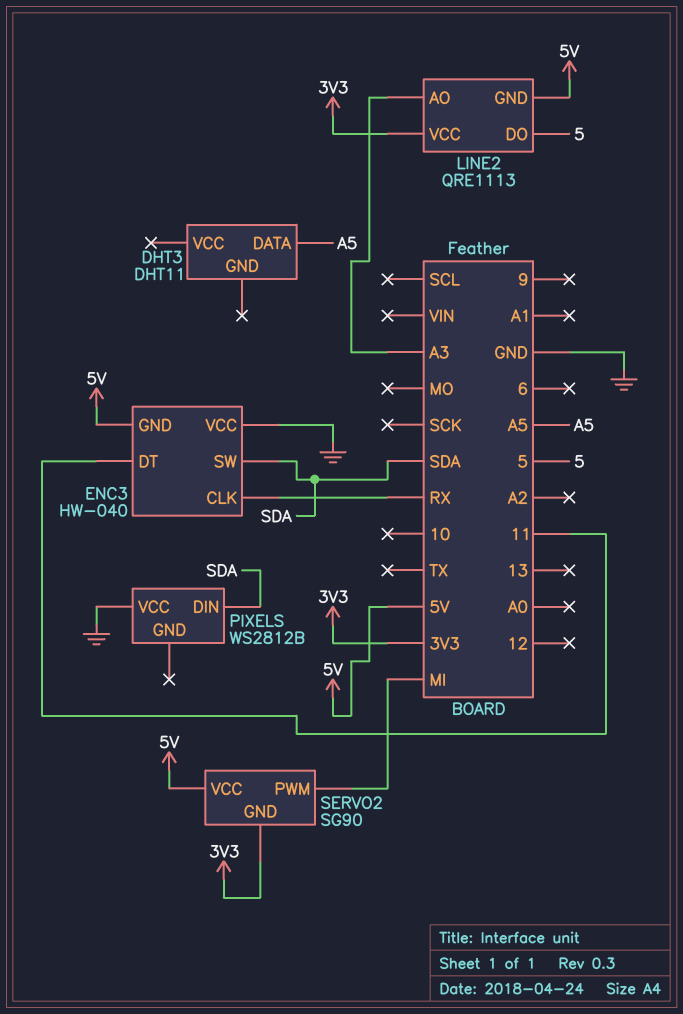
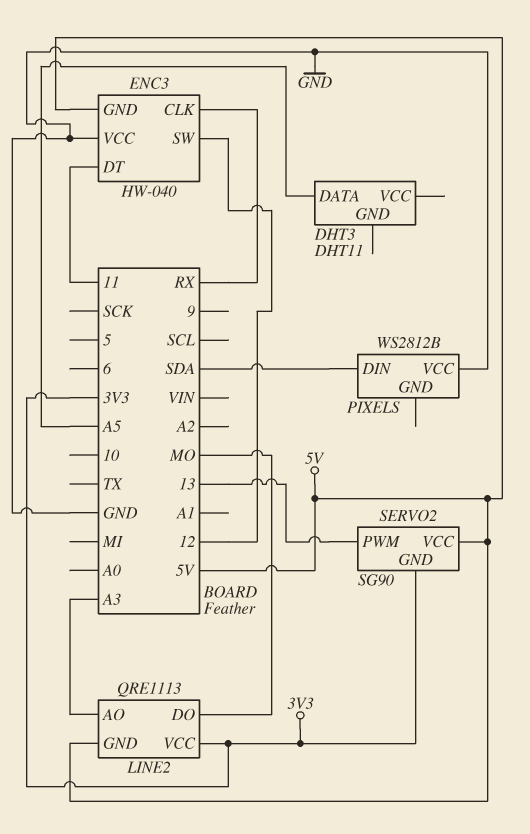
ENC3 pin SW: SDA -> 12
LINE2 pin DO: 5 -> MO
SERVO2 pin PWM: MI -> 13

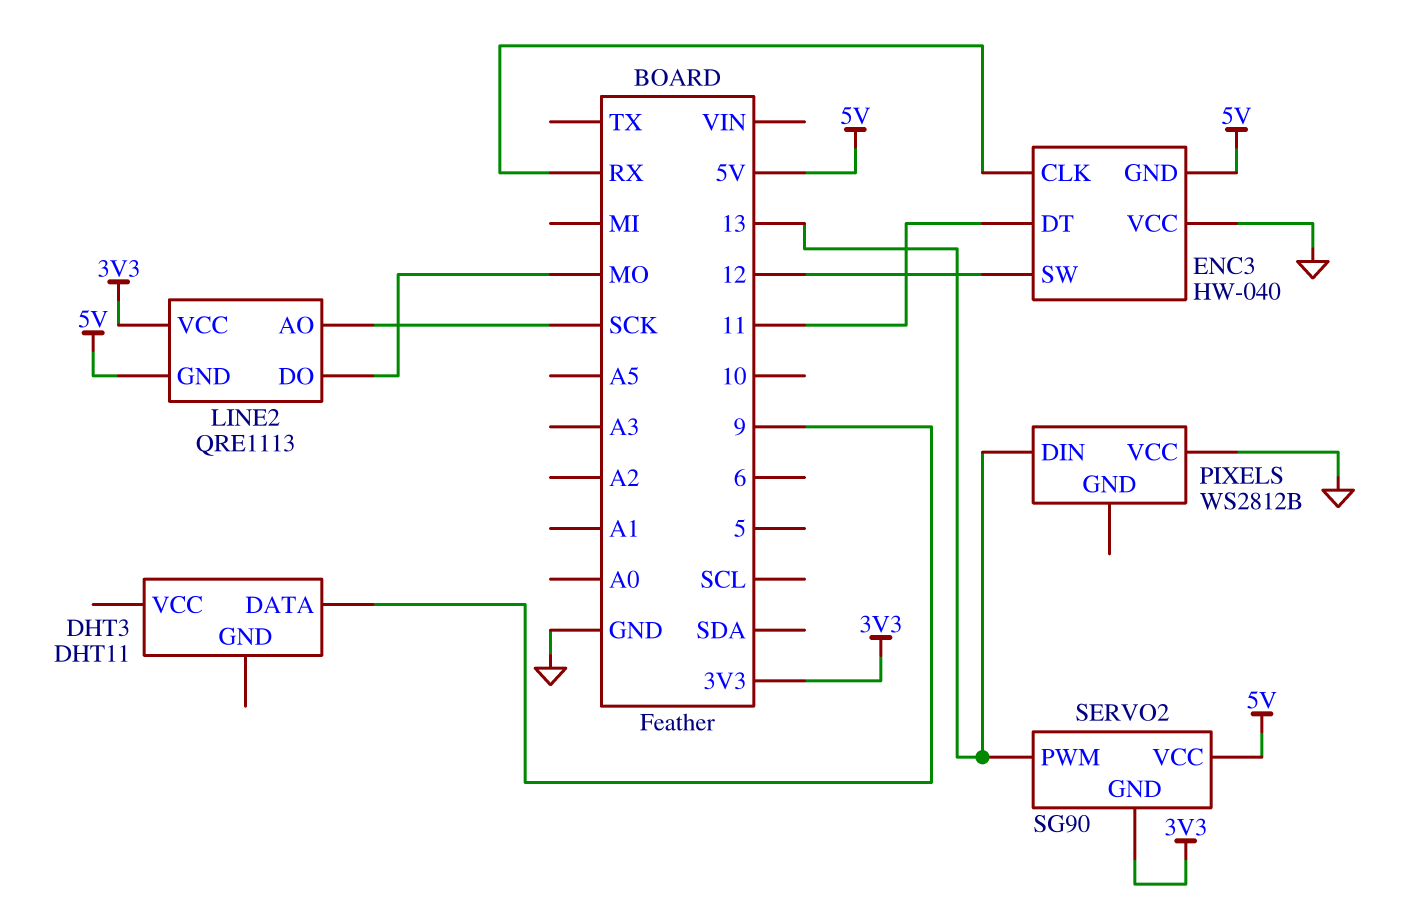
DHT3 pin DATA: A5 -> 9
LINE2 pin AO: A3 -> SCK
PIXELS pin DIN: SDA -> 13

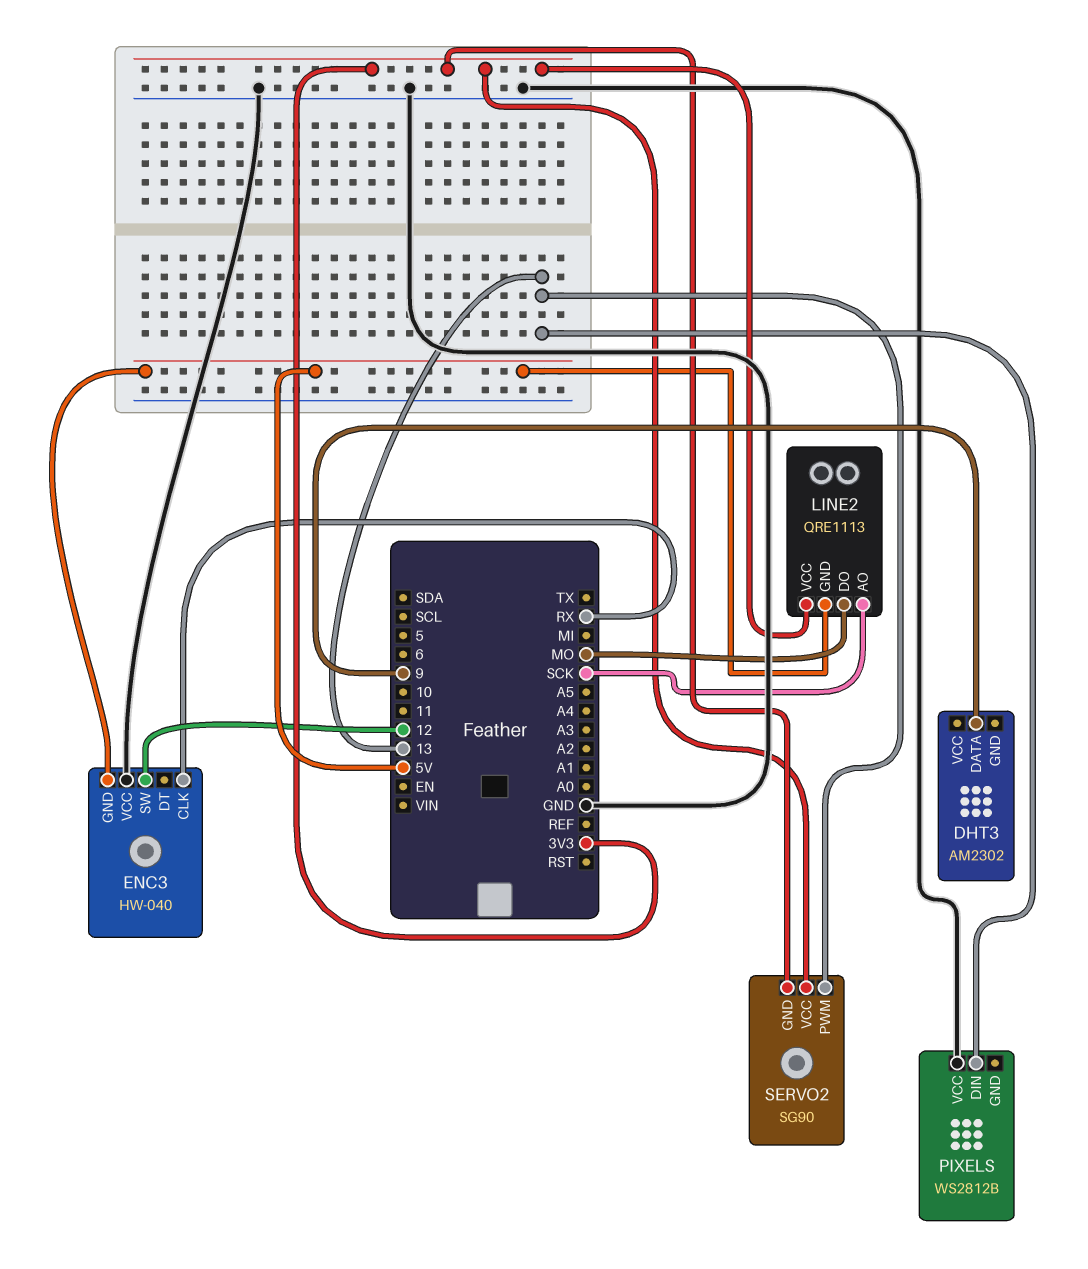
DHT3: DHT11 -> AM2302
ENC3 pin DT: 11 -> none
SERVO2 pin VCC: 5V -> 3V3

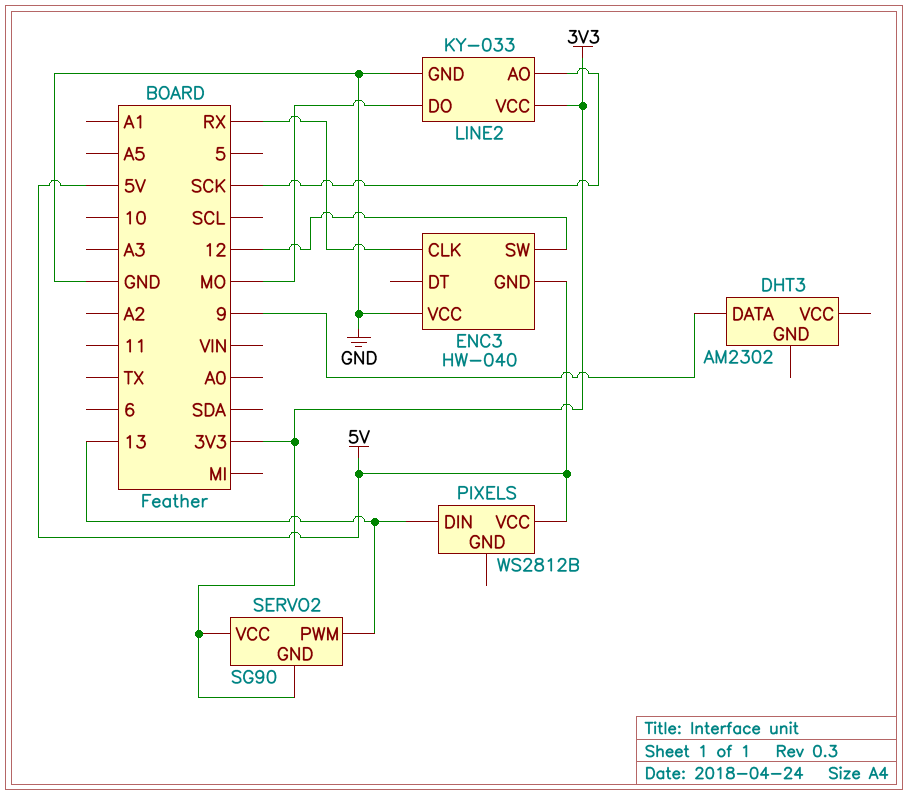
LINE2: QRE1113 -> KY-033
LINE2 pin GND: 5V -> GND
PIXELS pin VCC: GND -> 5V

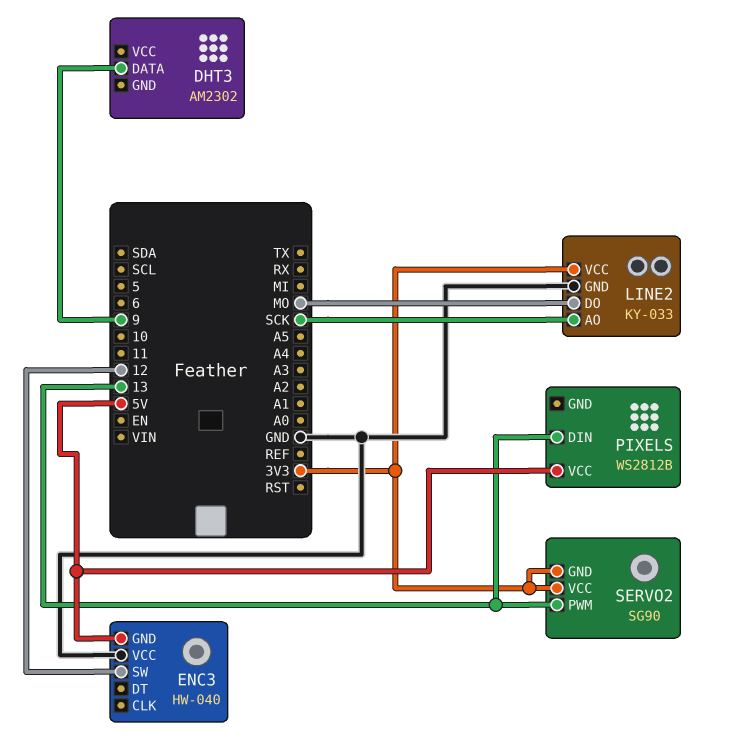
ENC3 pin CLK: RX -> none

